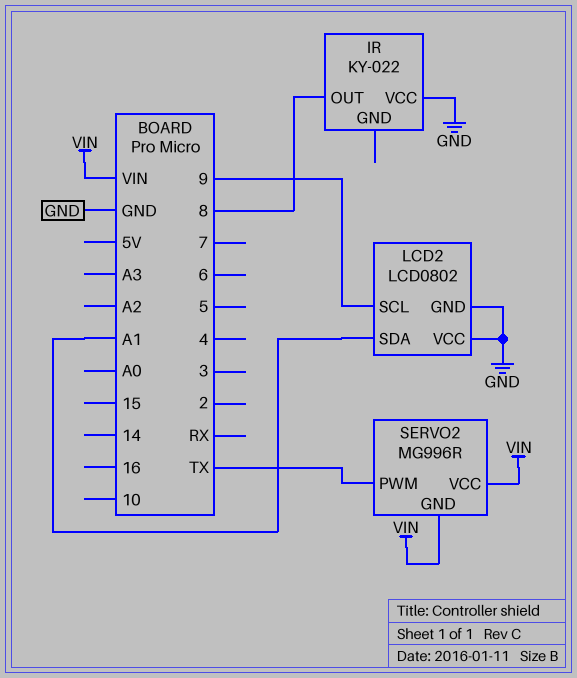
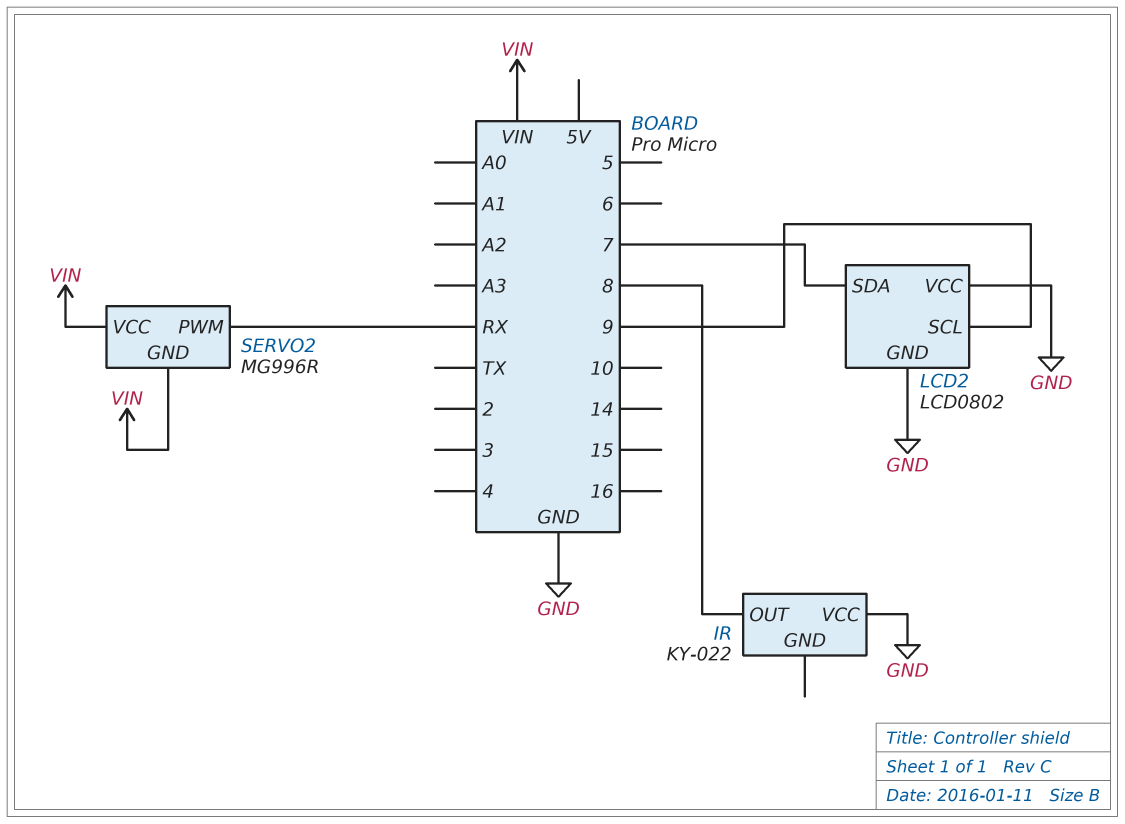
LCD2 pin SDA: A1 -> 7
SERVO2 pin PWM: TX -> RX

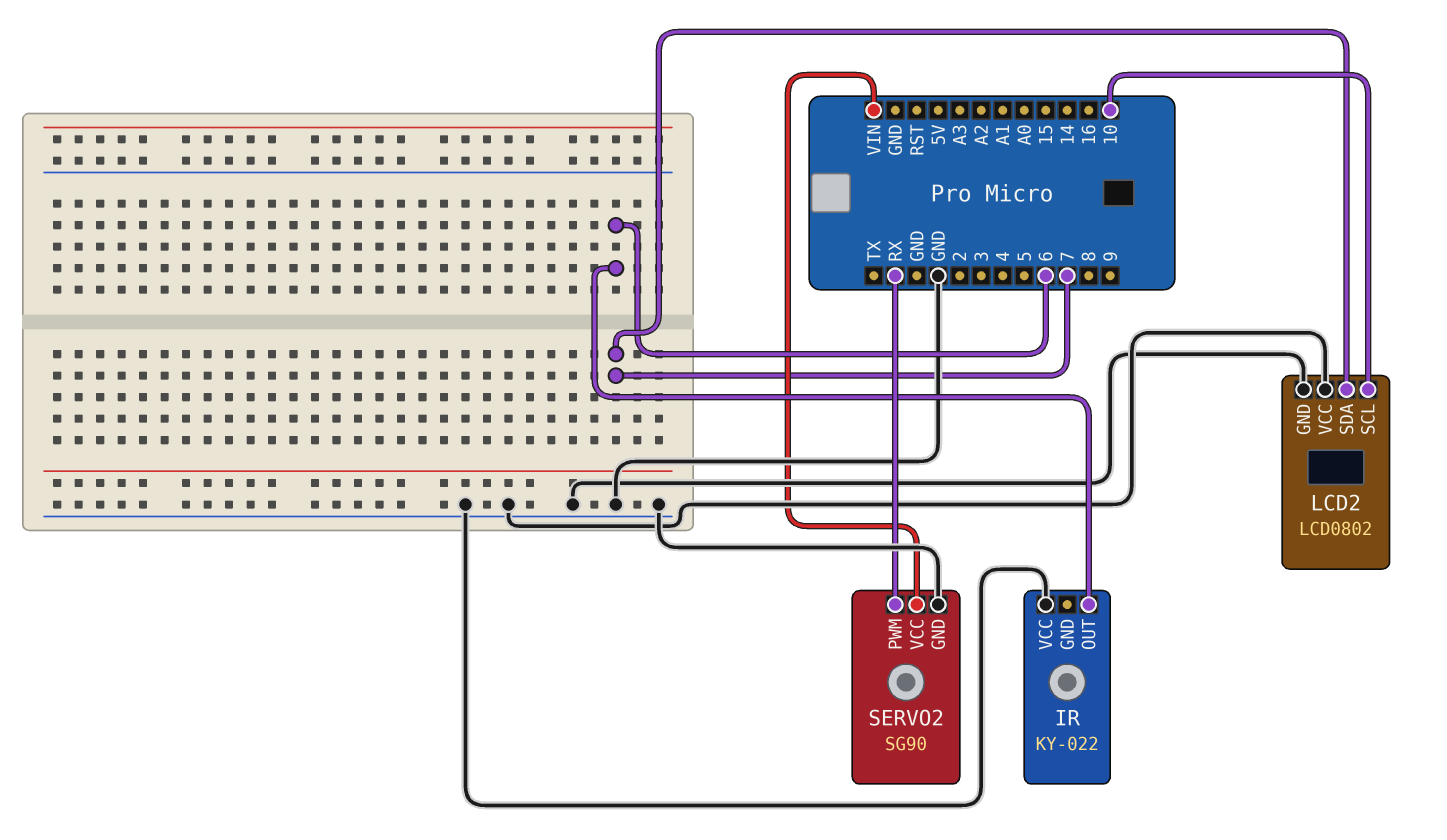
IR pin OUT: 8 -> 6
LCD2 pin SCL: 9 -> 10
SERVO2: MG996R -> SG90
SERVO2 pin GND: VIN -> GND

